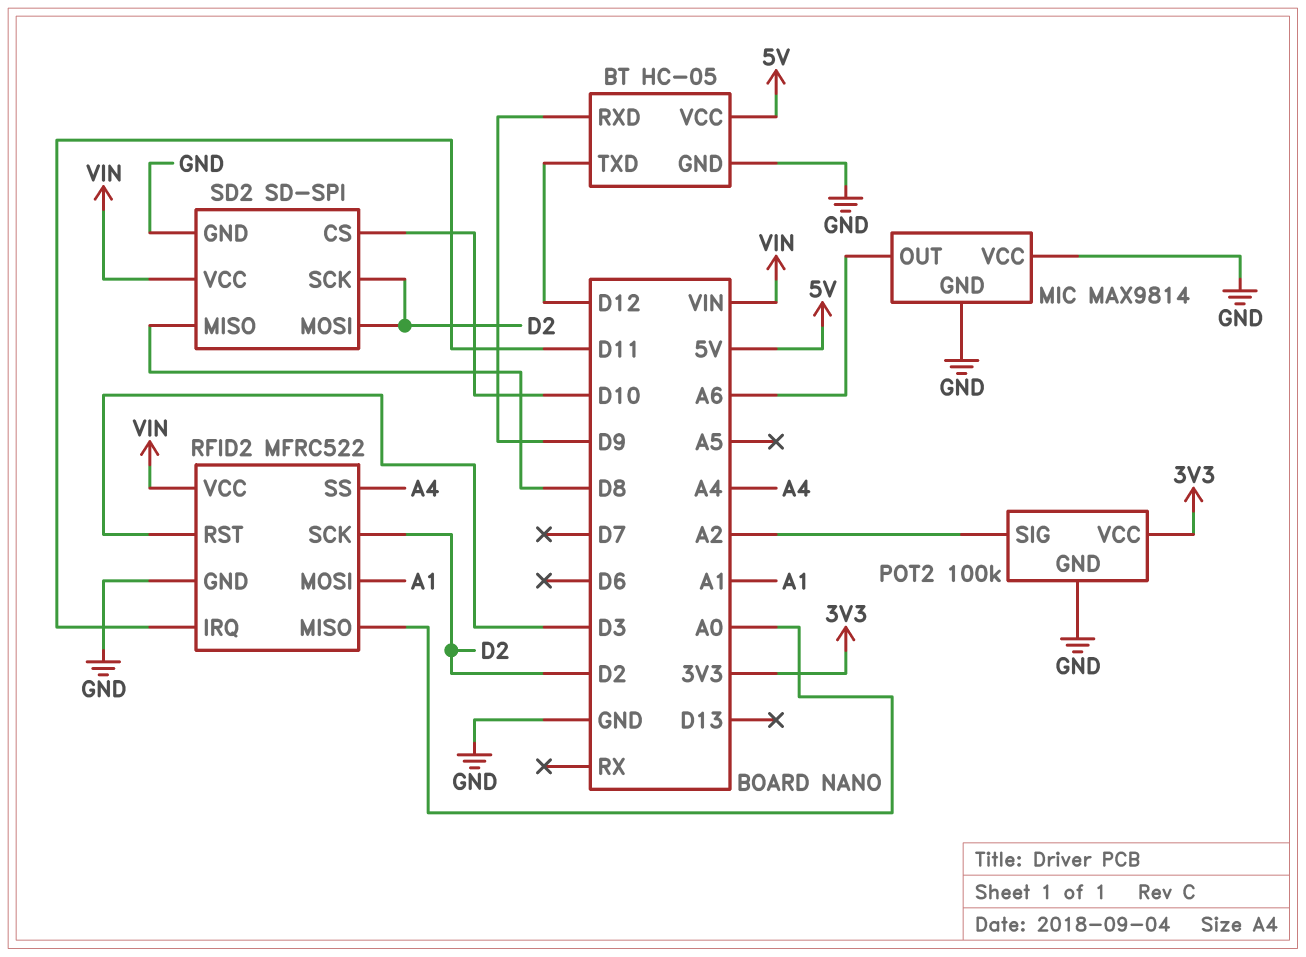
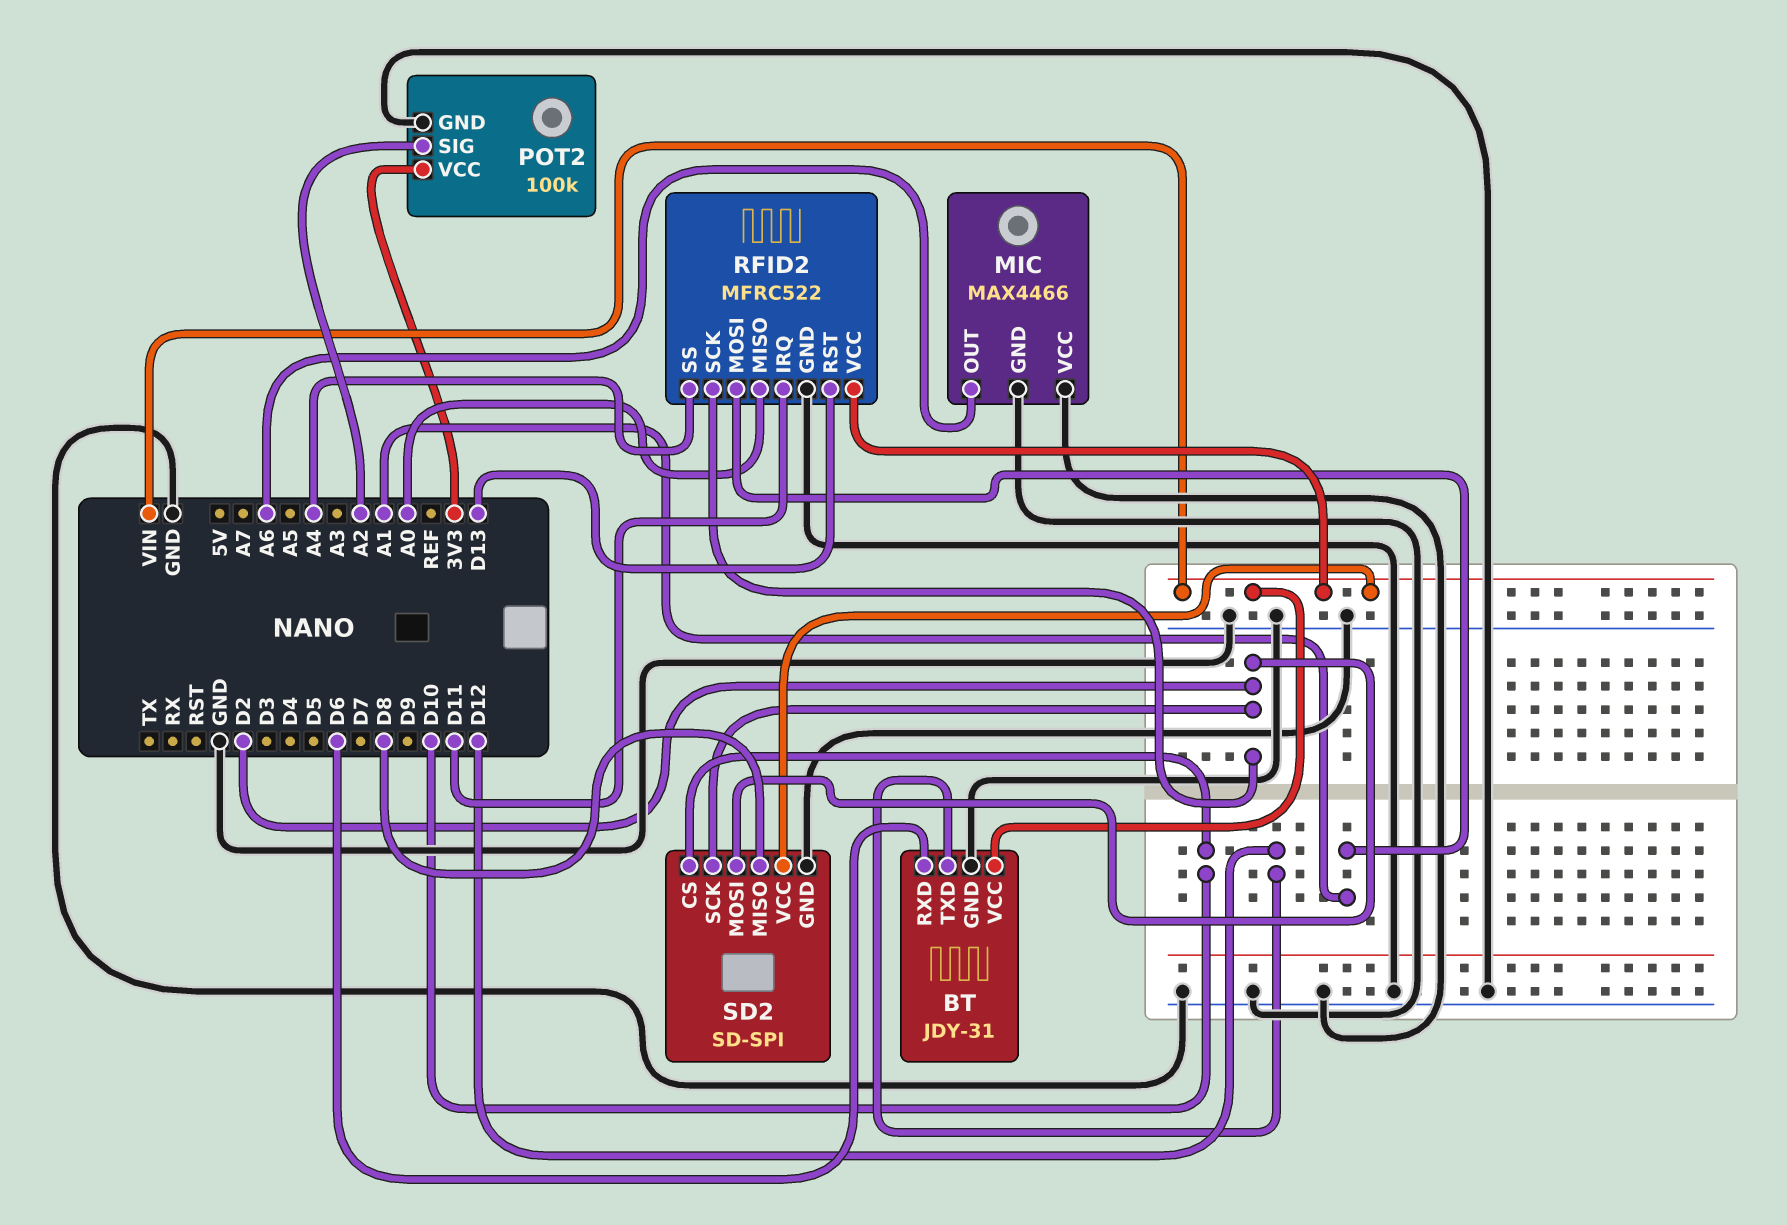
BT: HC-05 -> JDY-31
BT pin RXD: D9 -> D6
BT pin VCC: 5V -> VIN
MIC: MAX9814 -> MAX4466
RFID2 pin RST: D3 -> D13

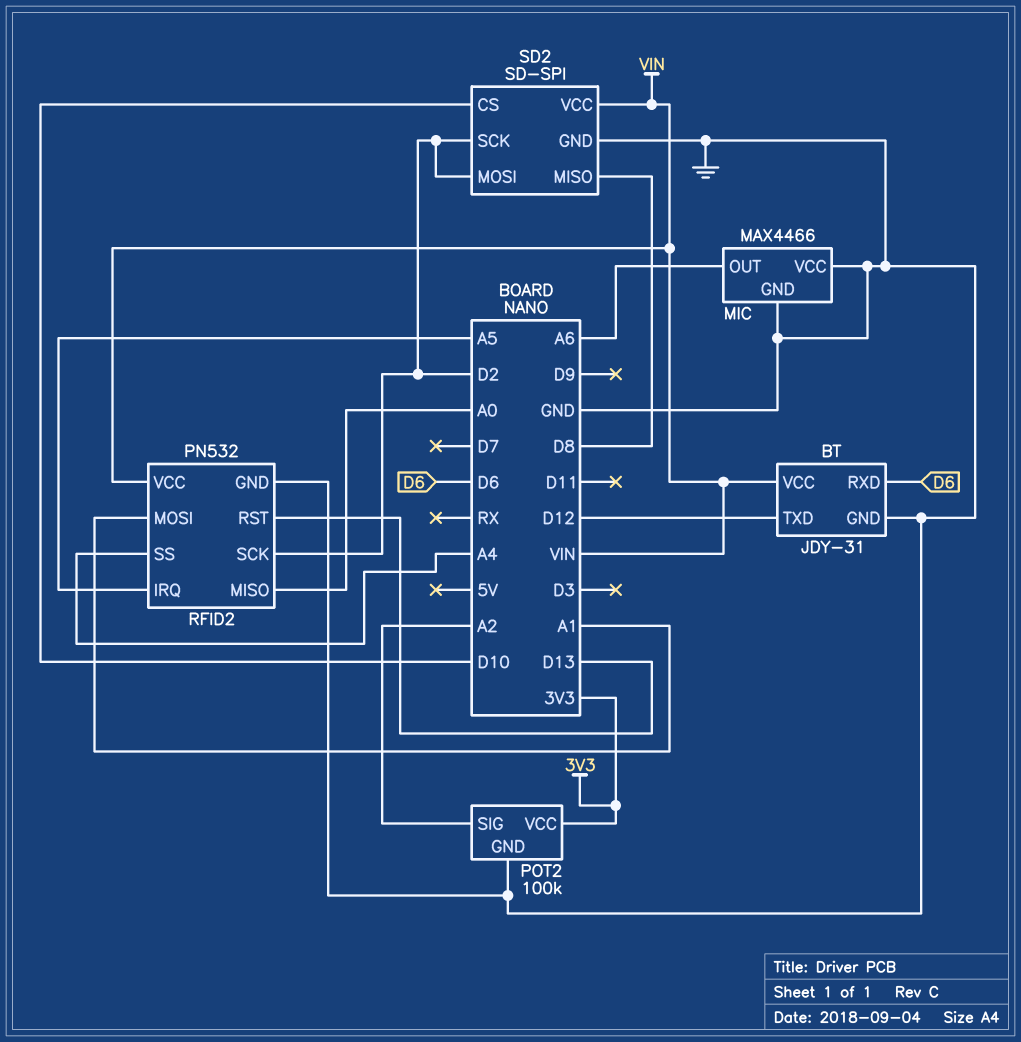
RFID2: MFRC522 -> PN532
RFID2 pin IRQ: D11 -> A5

